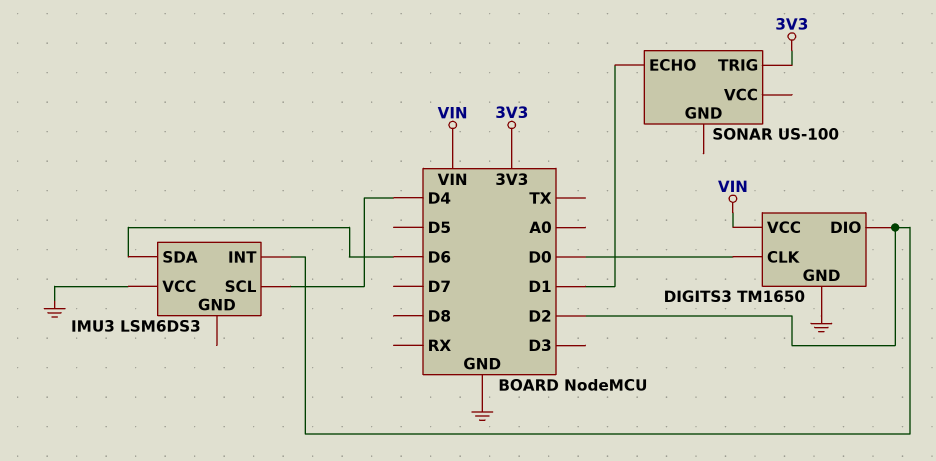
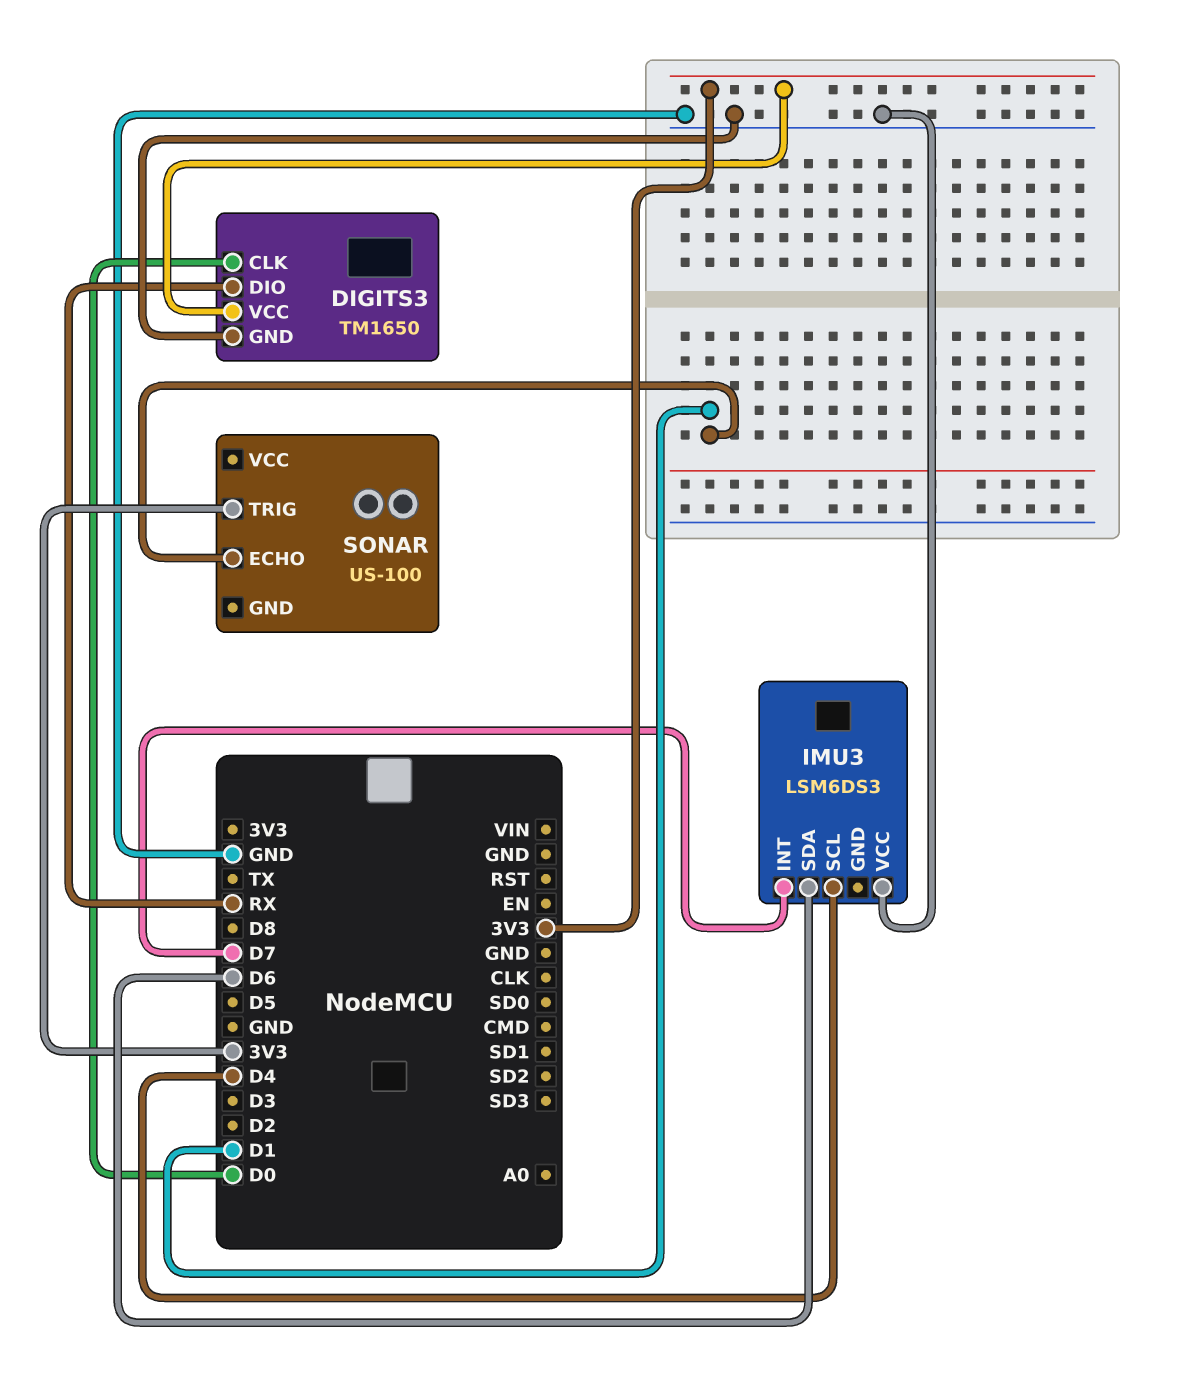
DIGITS3 pin DIO: D2 -> RX
DIGITS3 pin VCC: VIN -> 3V3
IMU3 pin INT: D2 -> D7

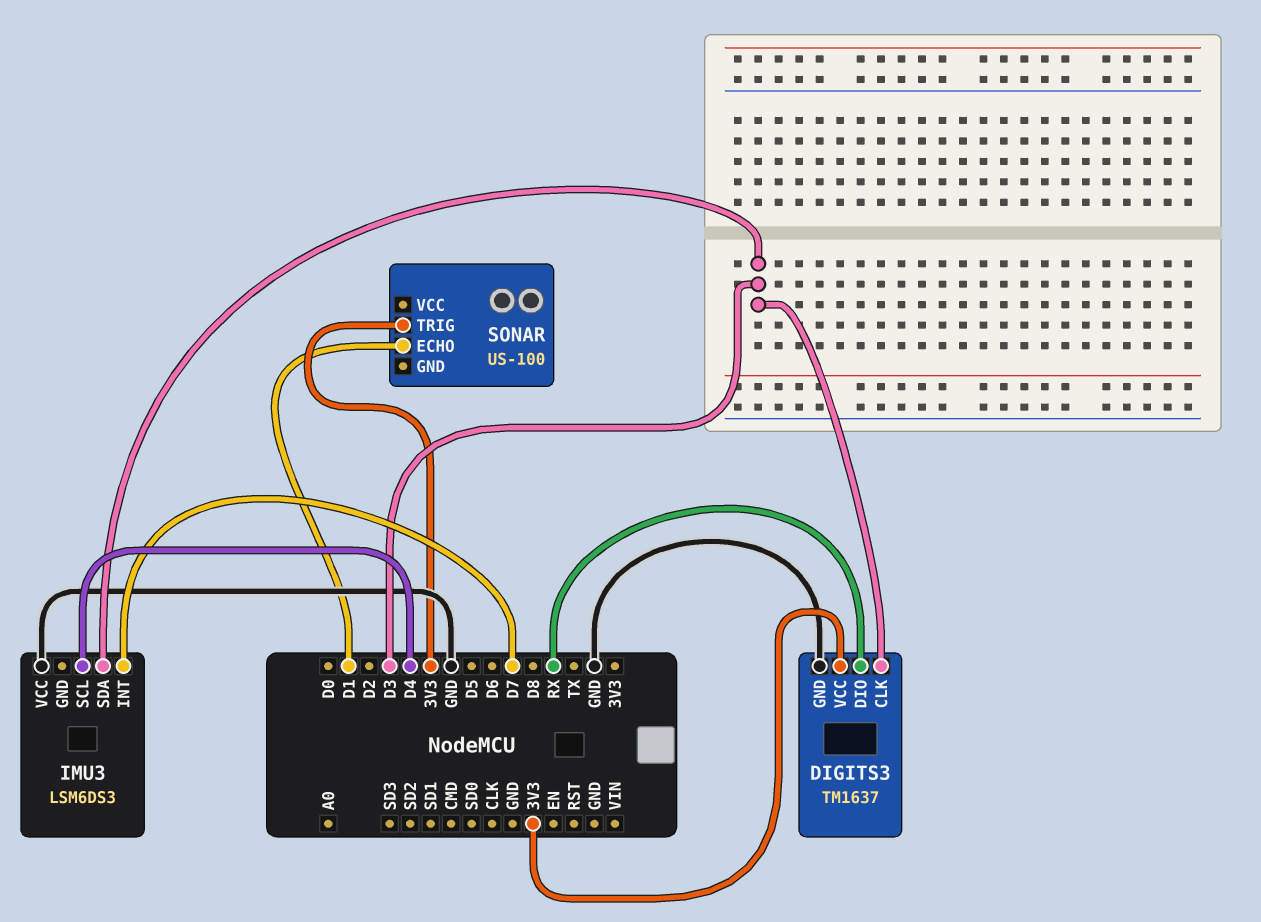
DIGITS3: TM1650 -> TM1637
DIGITS3 pin CLK: D0 -> D3
IMU3 pin SDA: D6 -> D3

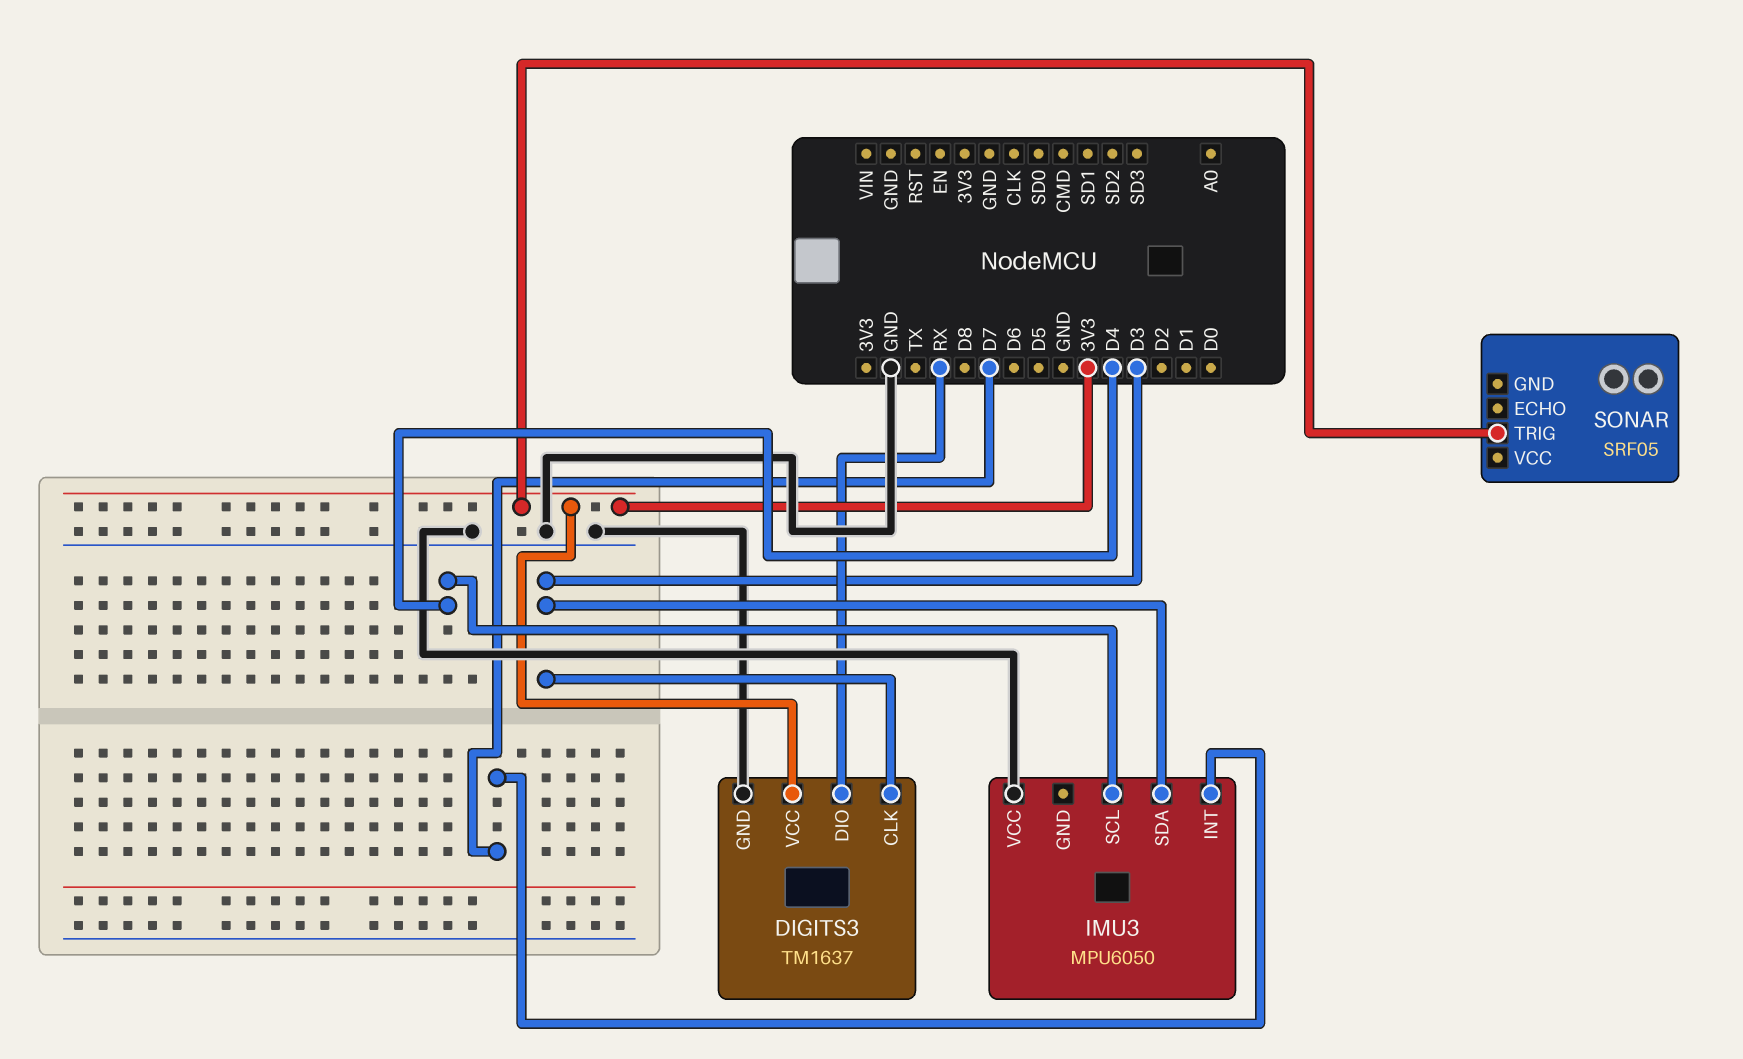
IMU3: LSM6DS3 -> MPU6050
SONAR: US-100 -> SRF05
SONAR pin ECHO: D1 -> none

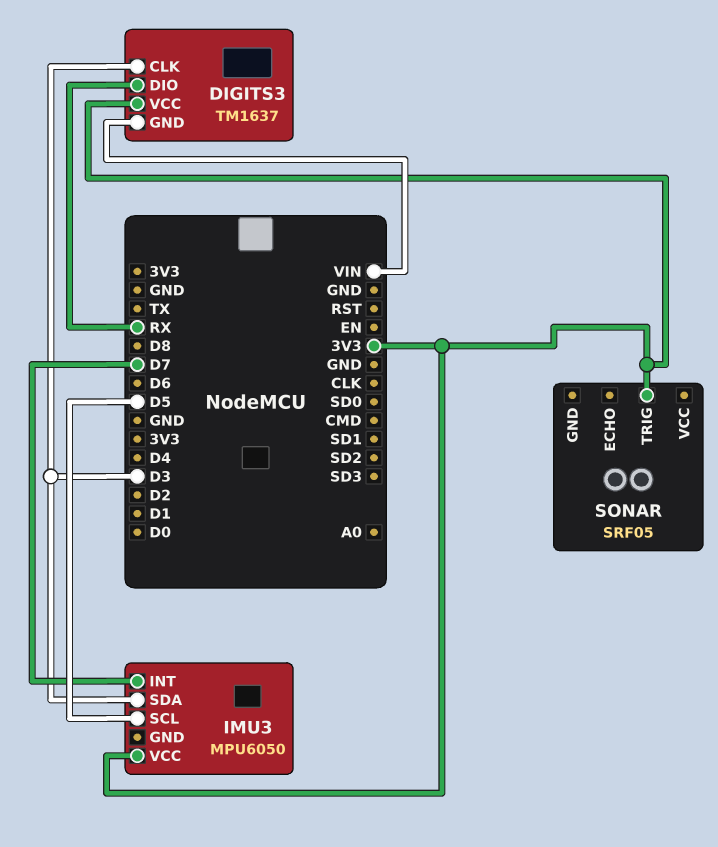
DIGITS3 pin GND: GND -> VIN
IMU3 pin SCL: D4 -> D5
IMU3 pin VCC: GND -> 3V3

